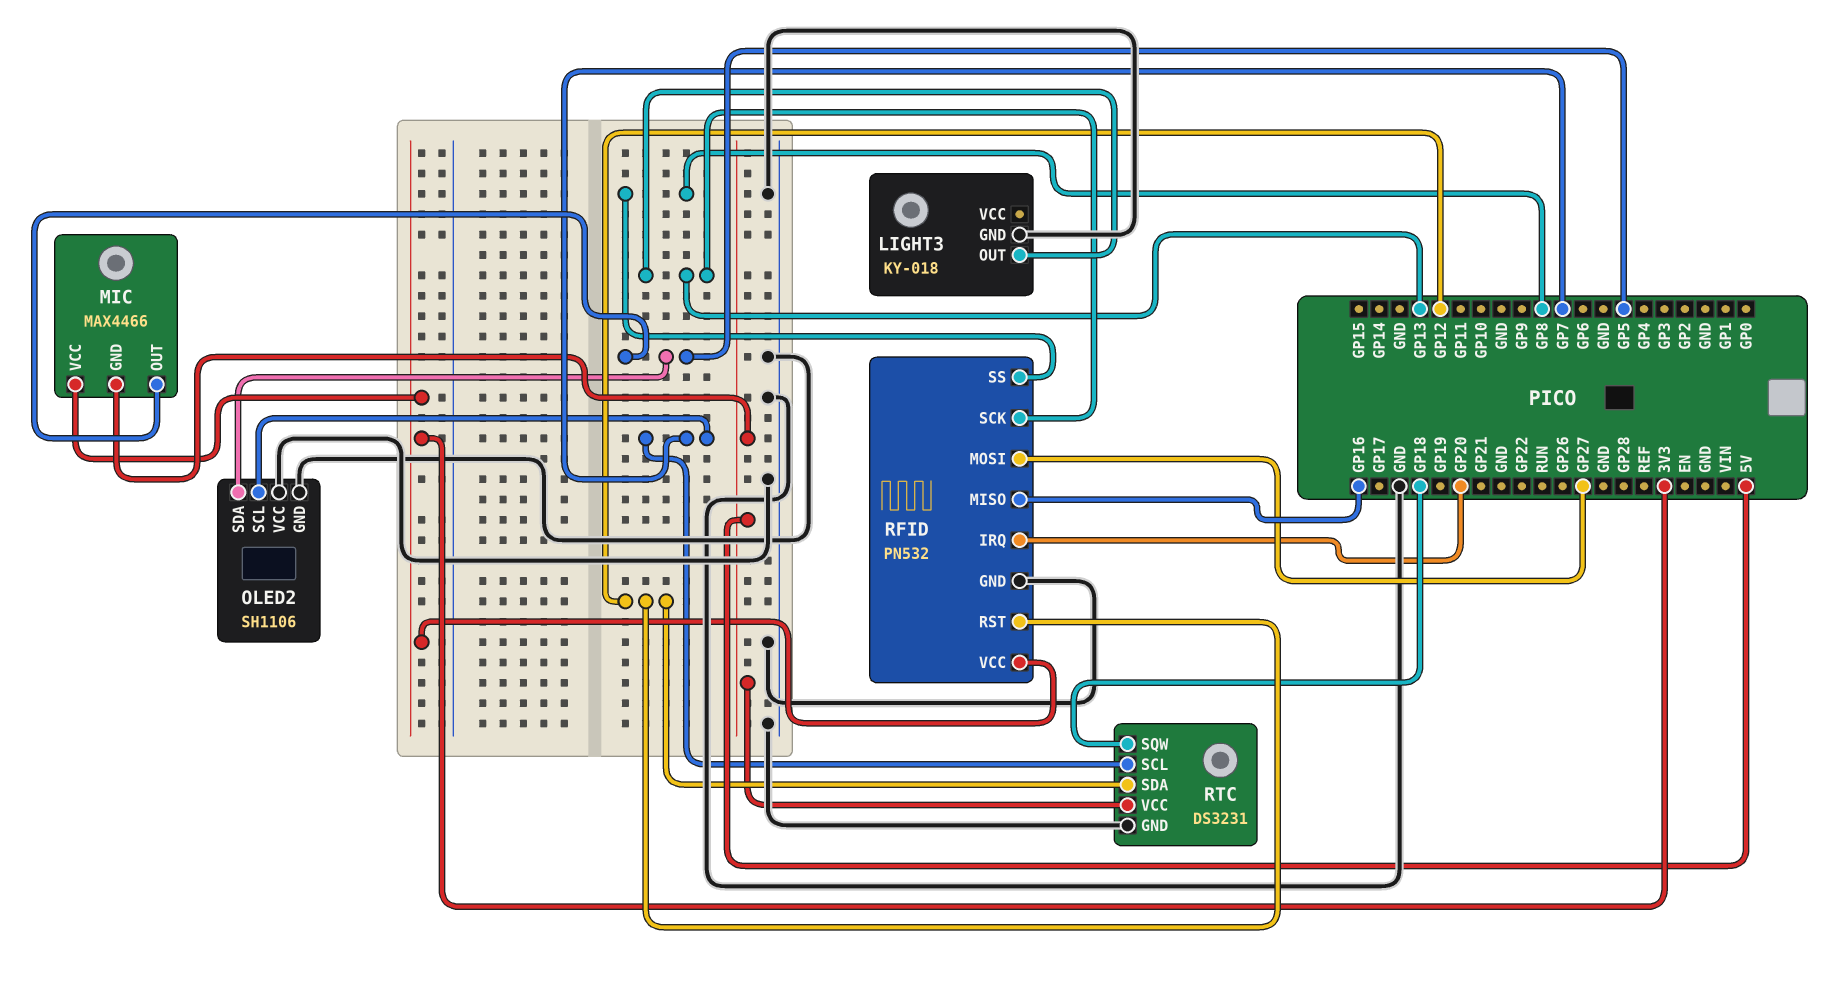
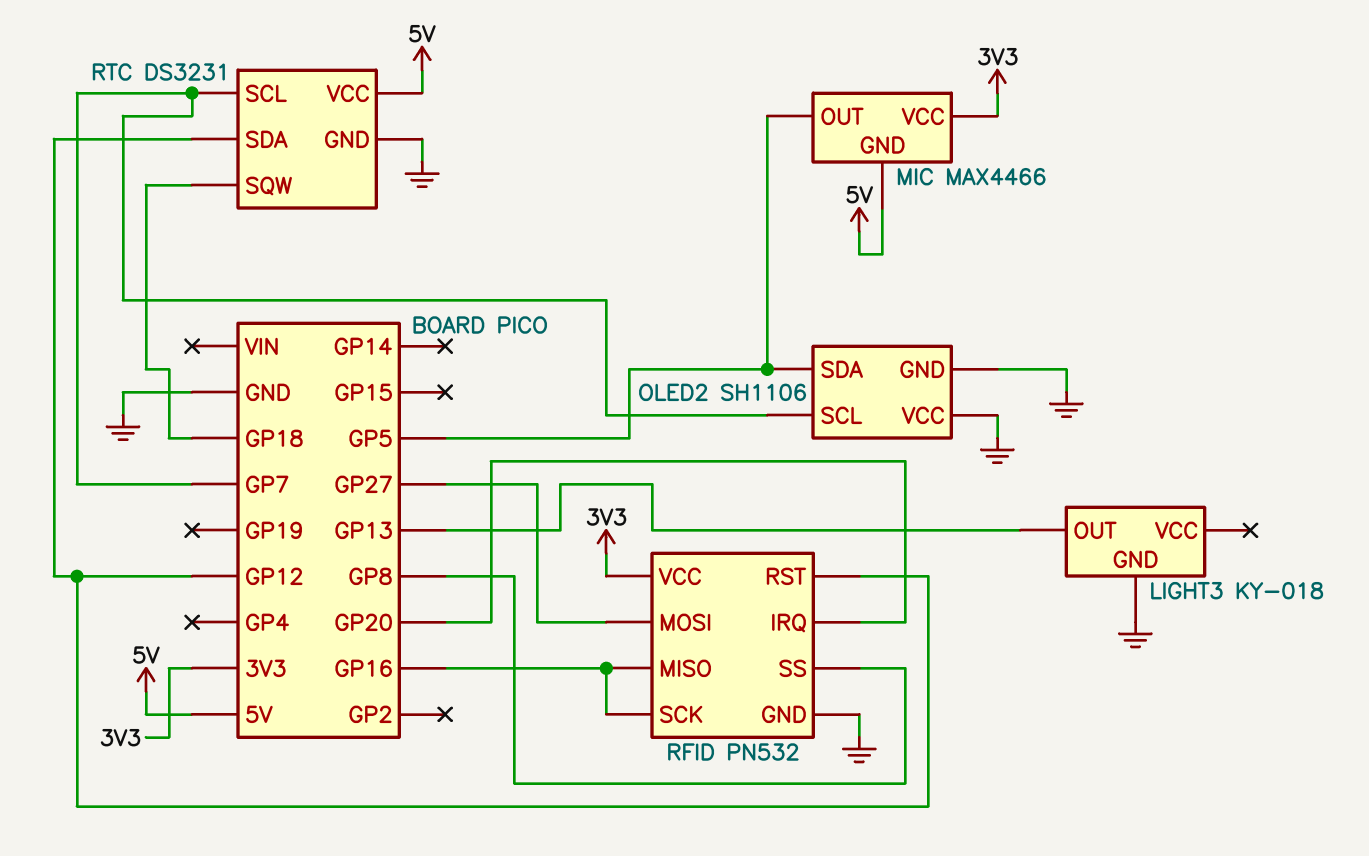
RFID pin SCK: GP13 -> GP16

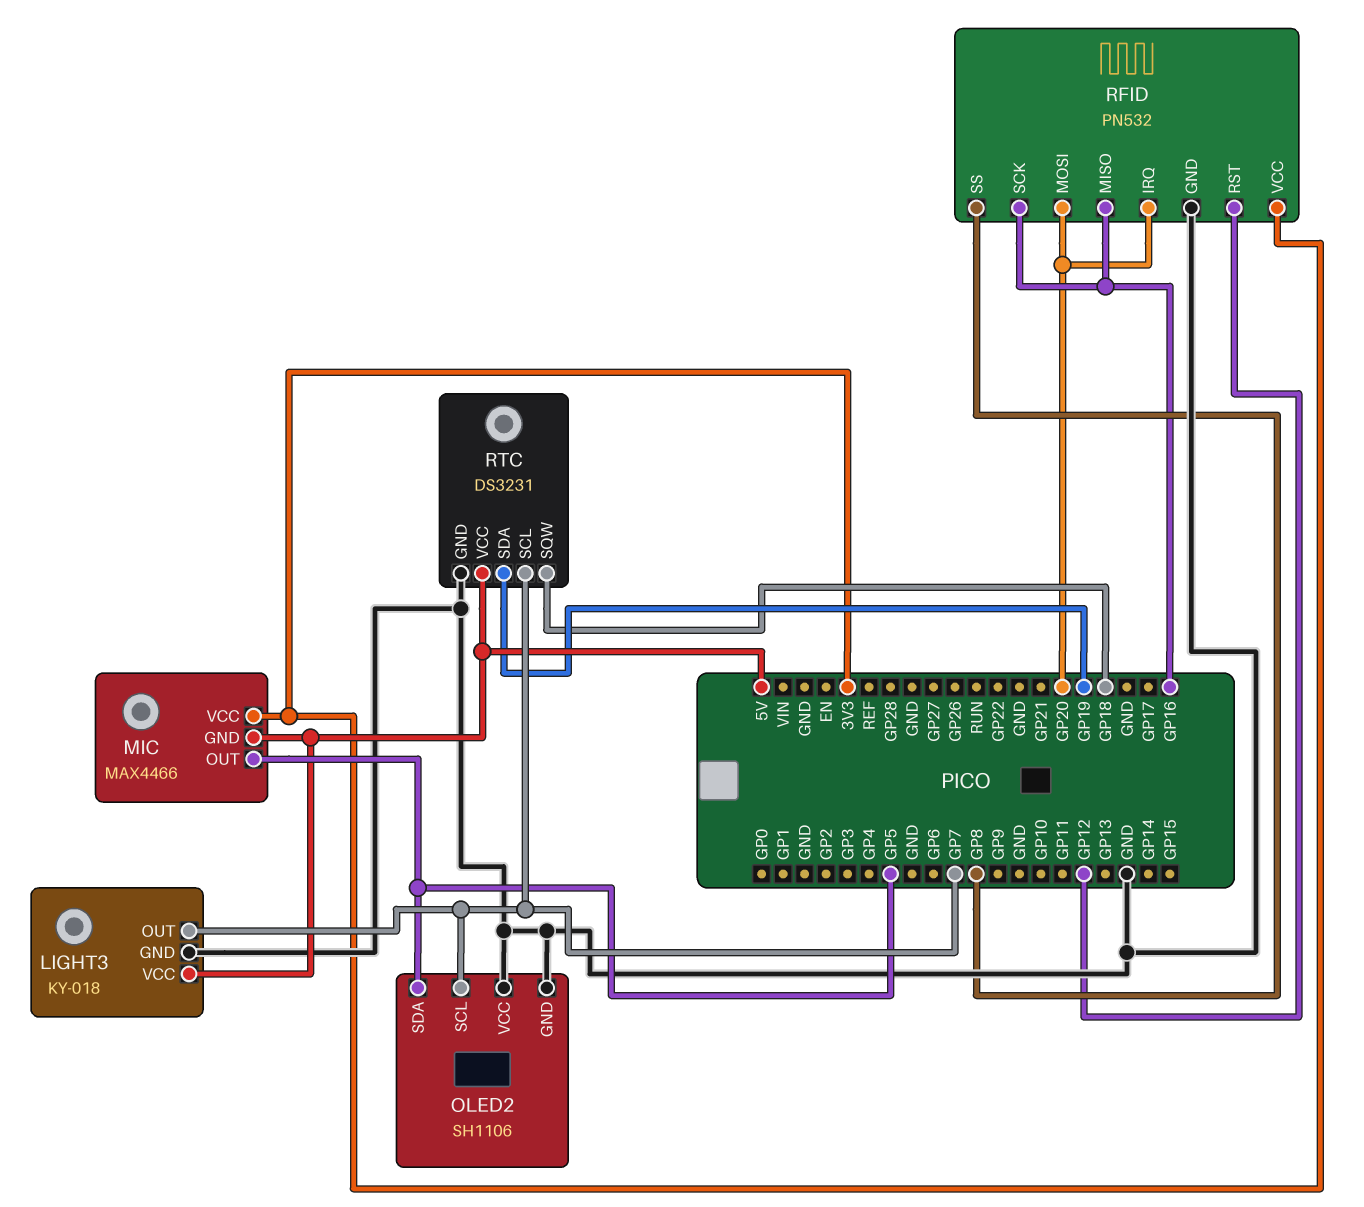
LIGHT3 pin OUT: GP13 -> GP7
LIGHT3 pin VCC: none -> 5V
RFID pin MOSI: GP27 -> GP20
RTC pin SDA: GP12 -> GP19

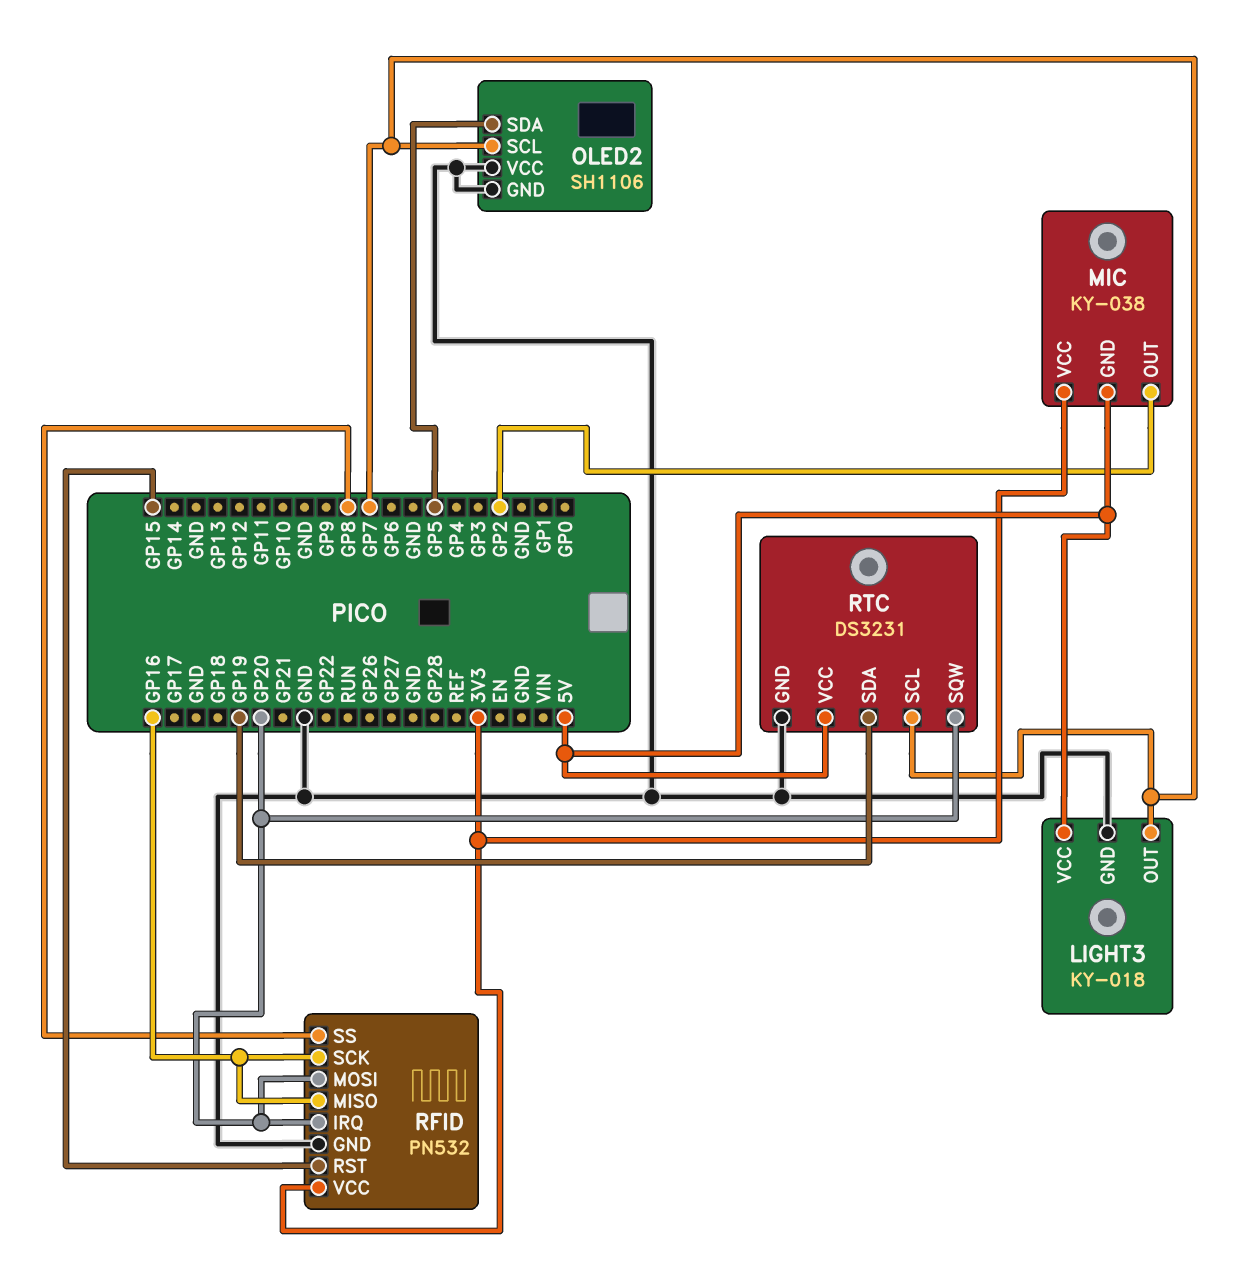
MIC: MAX4466 -> KY-038
MIC pin OUT: GP5 -> GP2
RFID pin RST: GP12 -> GP15
RTC pin SQW: GP18 -> GP20

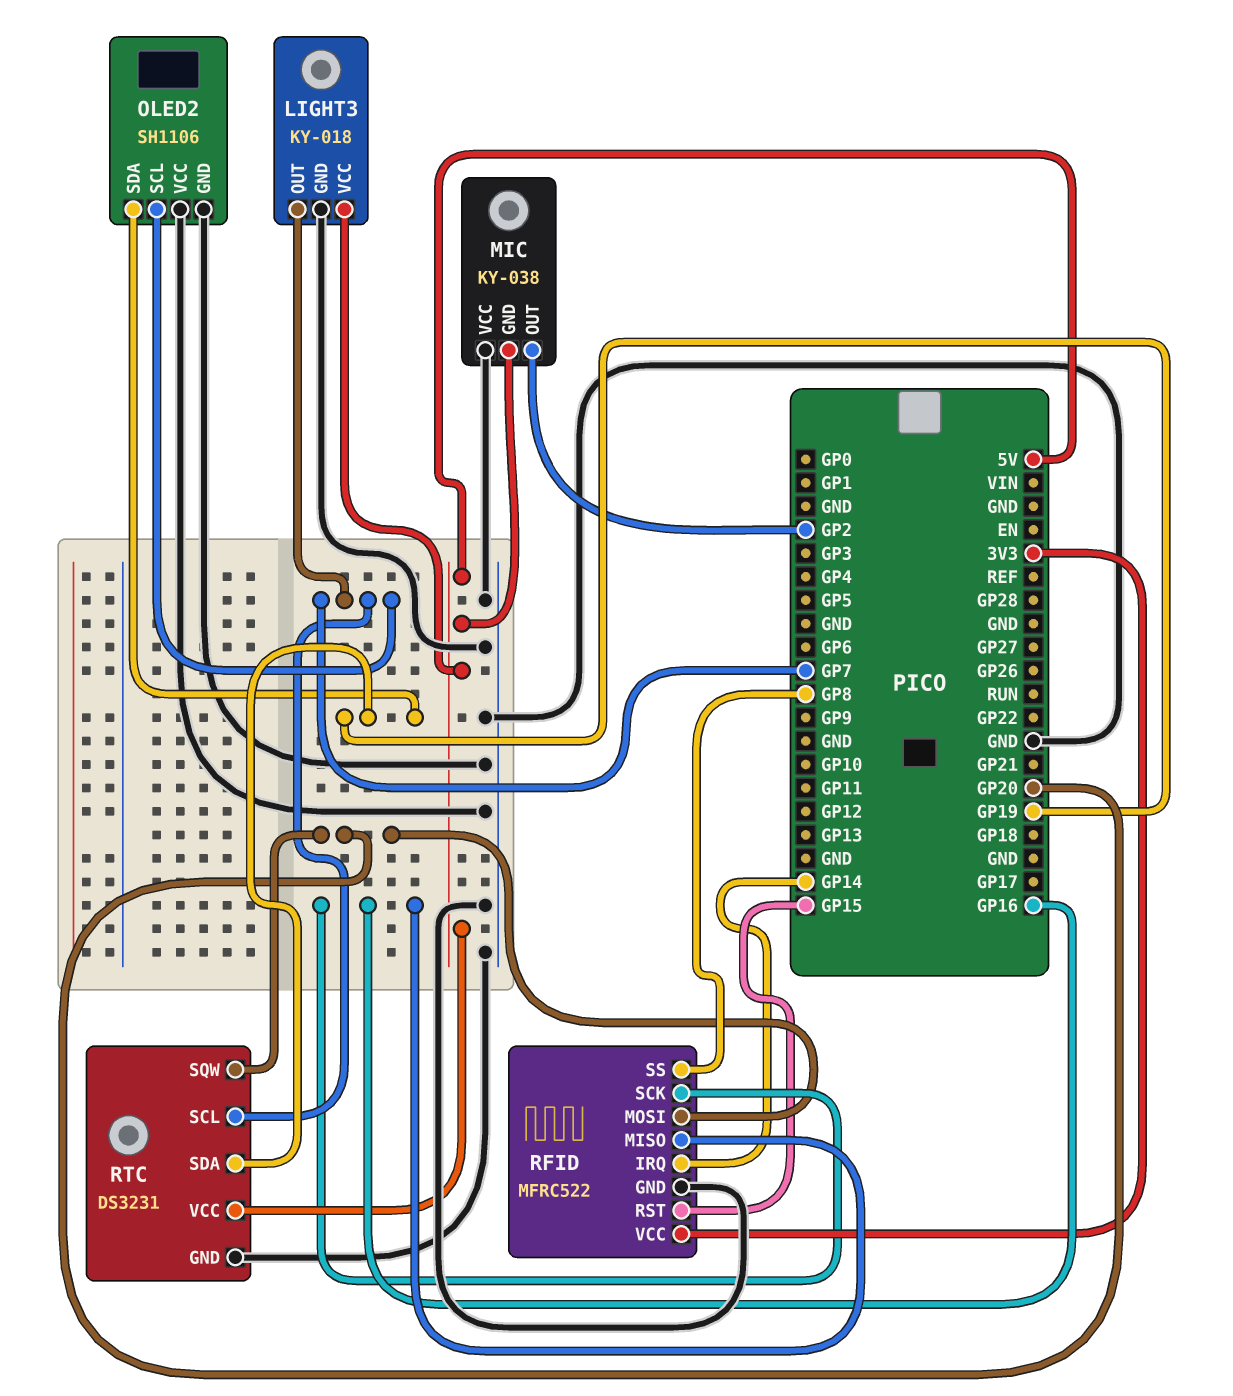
MIC pin VCC: 3V3 -> GND
OLED2 pin SDA: GP5 -> GP19
RFID: PN532 -> MFRC522
RFID pin IRQ: GP20 -> GP14

